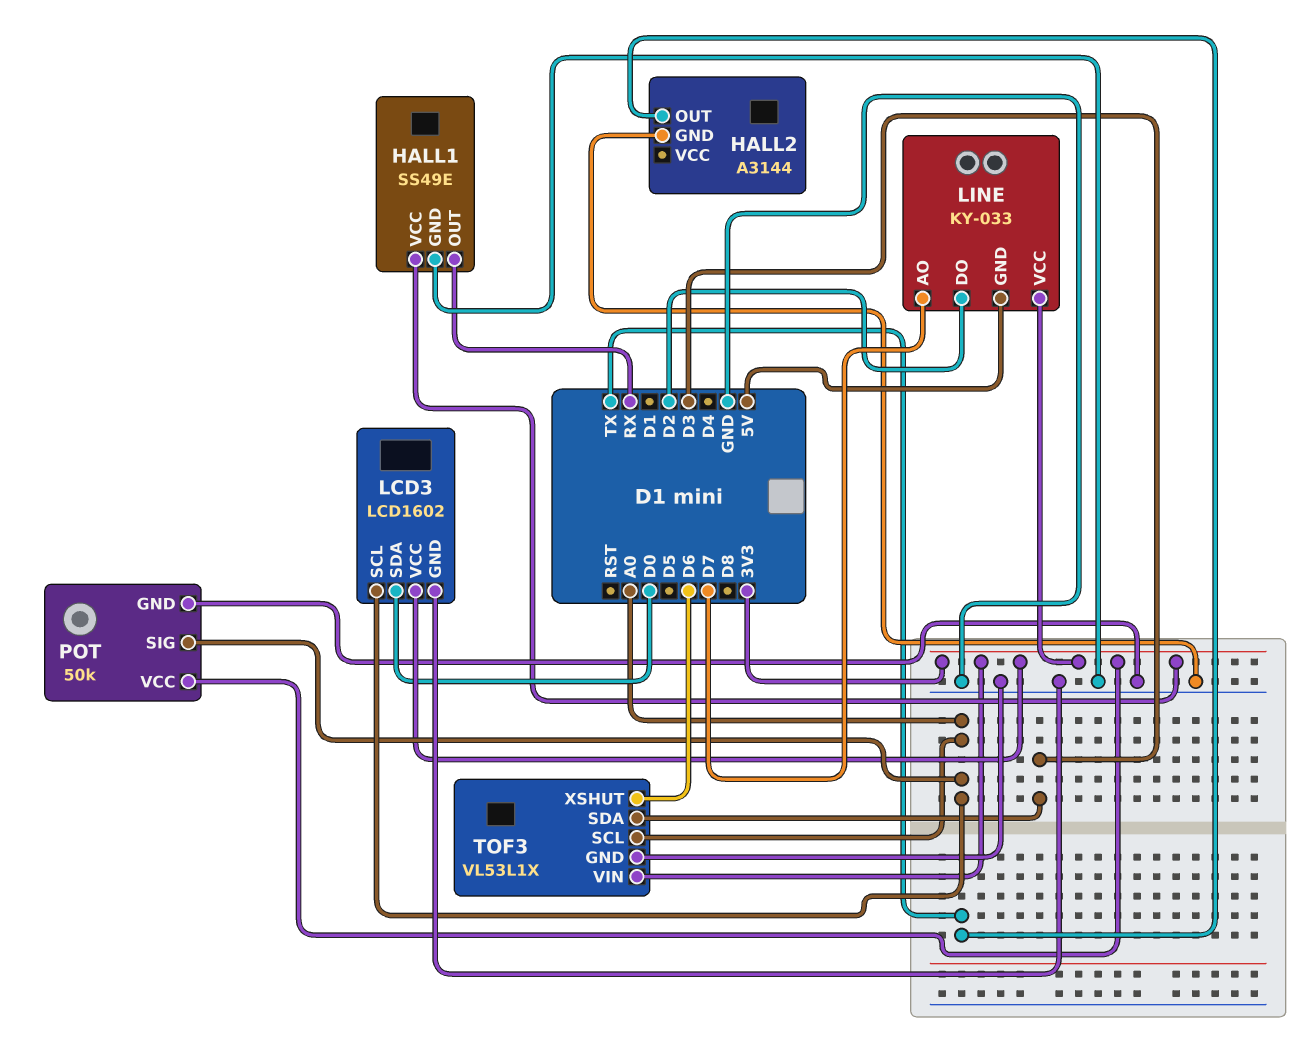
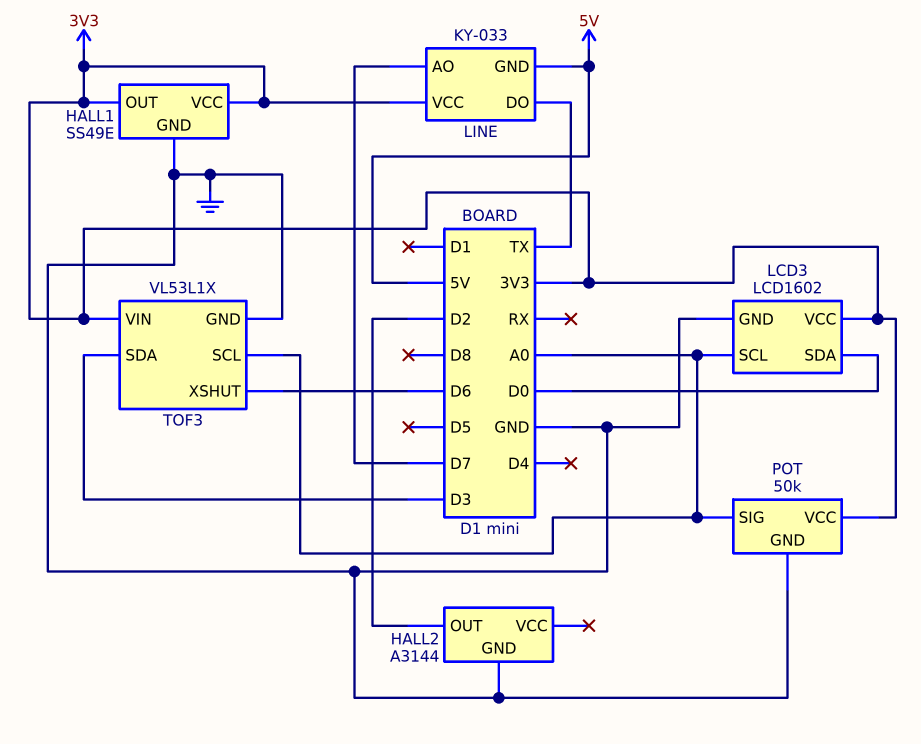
HALL1 pin OUT: RX -> 3V3
HALL2 pin OUT: TX -> D2
LINE pin DO: D2 -> TX

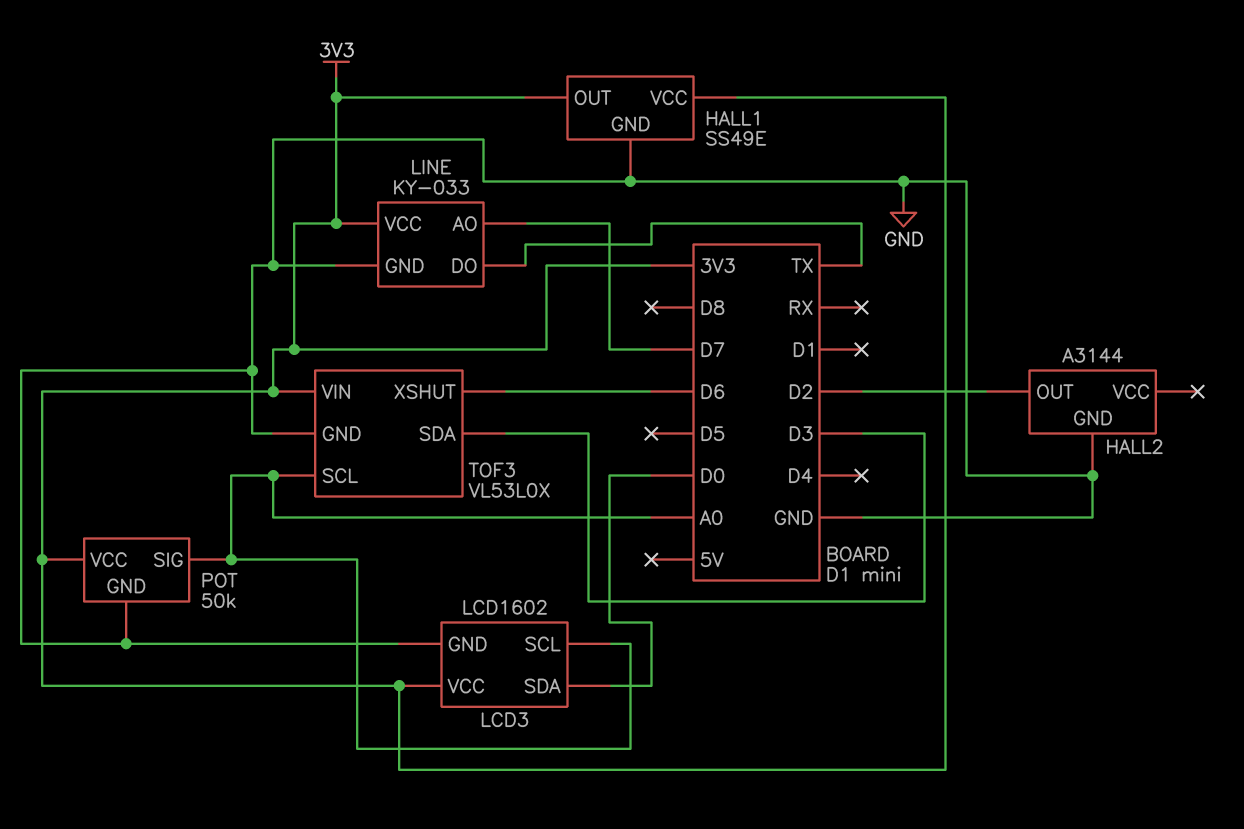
LINE pin GND: 5V -> GND
TOF3: VL53L1X -> VL53L0X

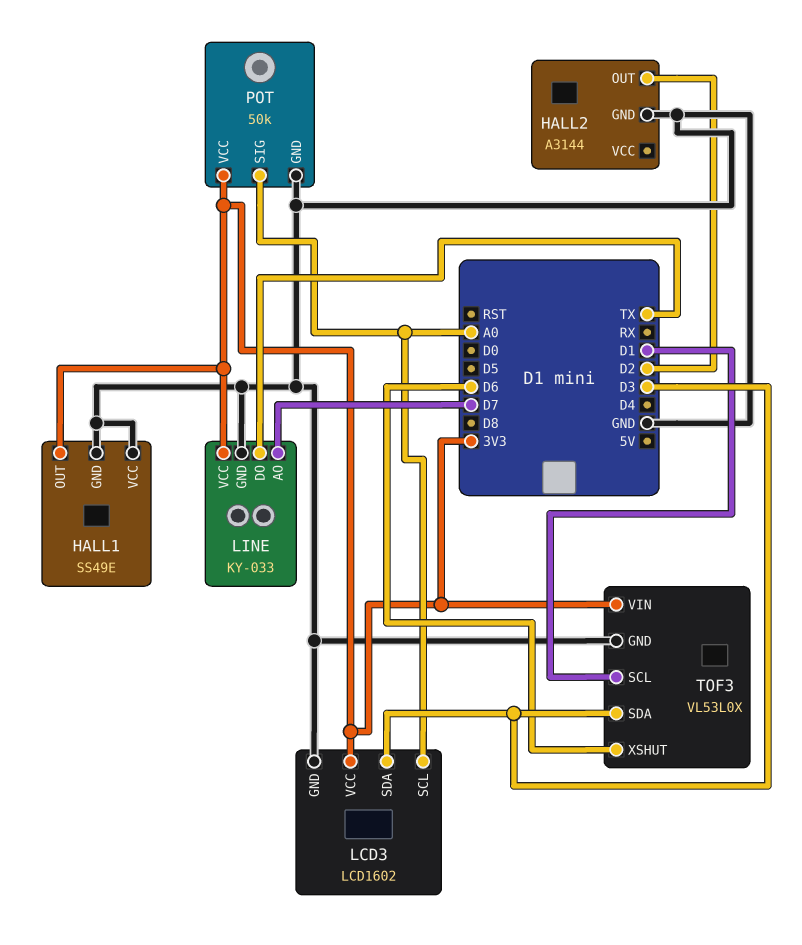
HALL1 pin VCC: 3V3 -> GND
LCD3 pin SDA: D0 -> D3
TOF3 pin SCL: A0 -> D1

